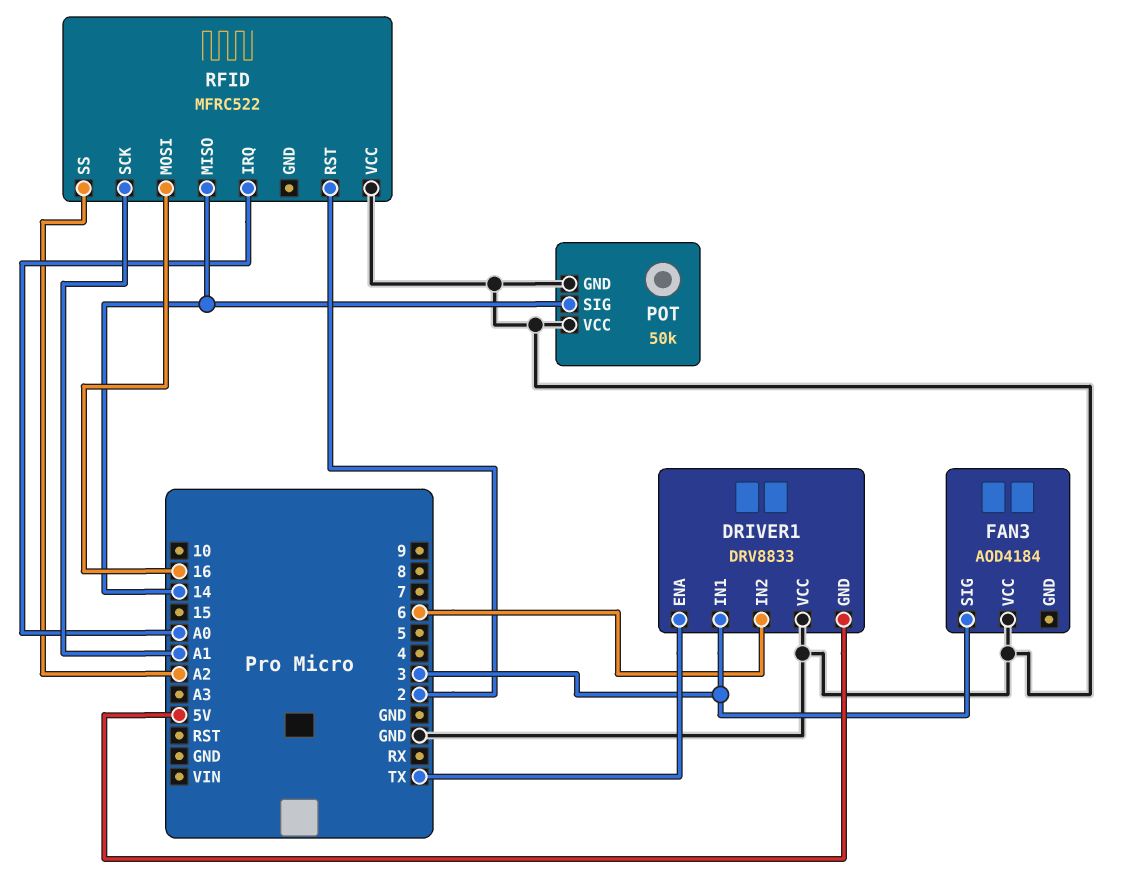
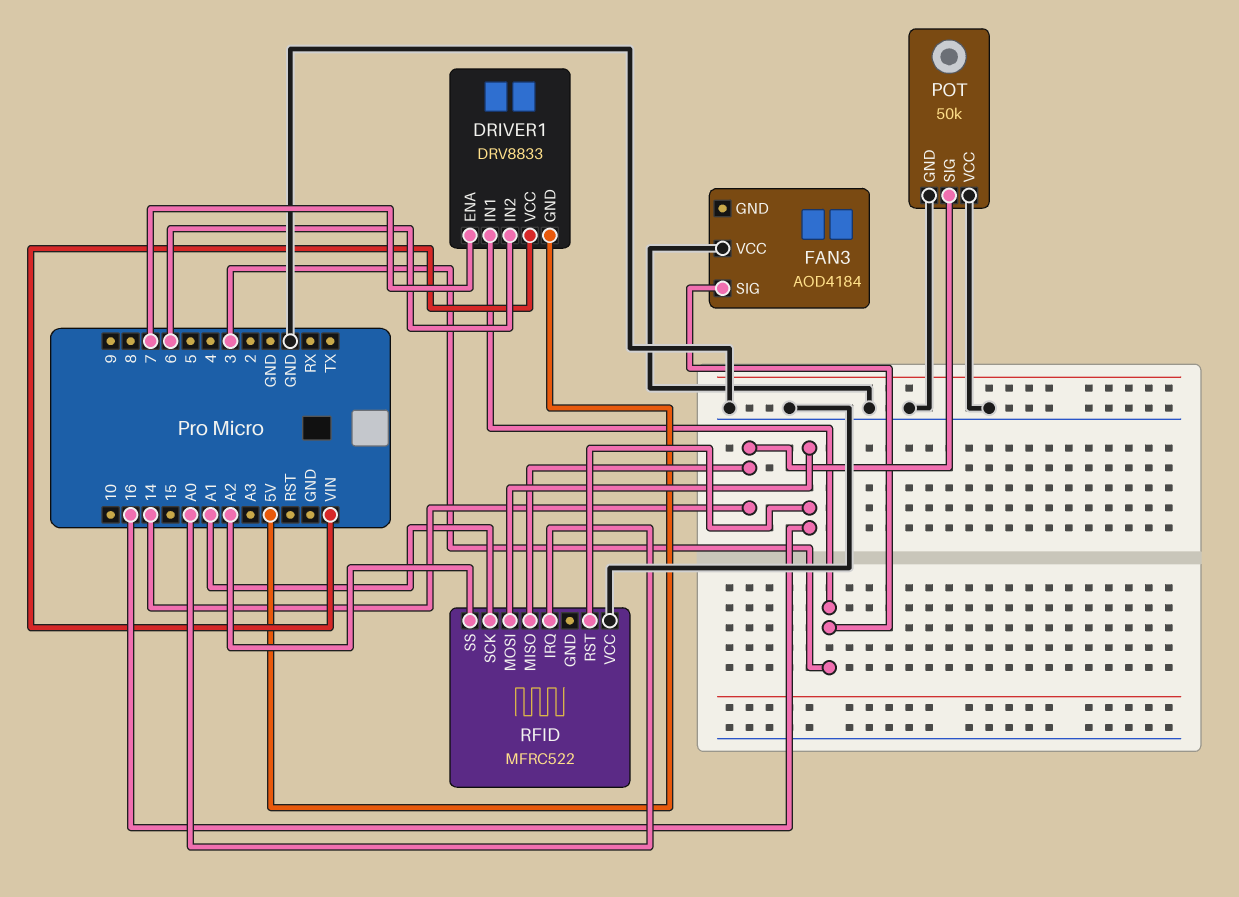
DRIVER1 pin ENA: TX -> 7
DRIVER1 pin VCC: GND -> VIN
RFID pin RST: 2 -> 16

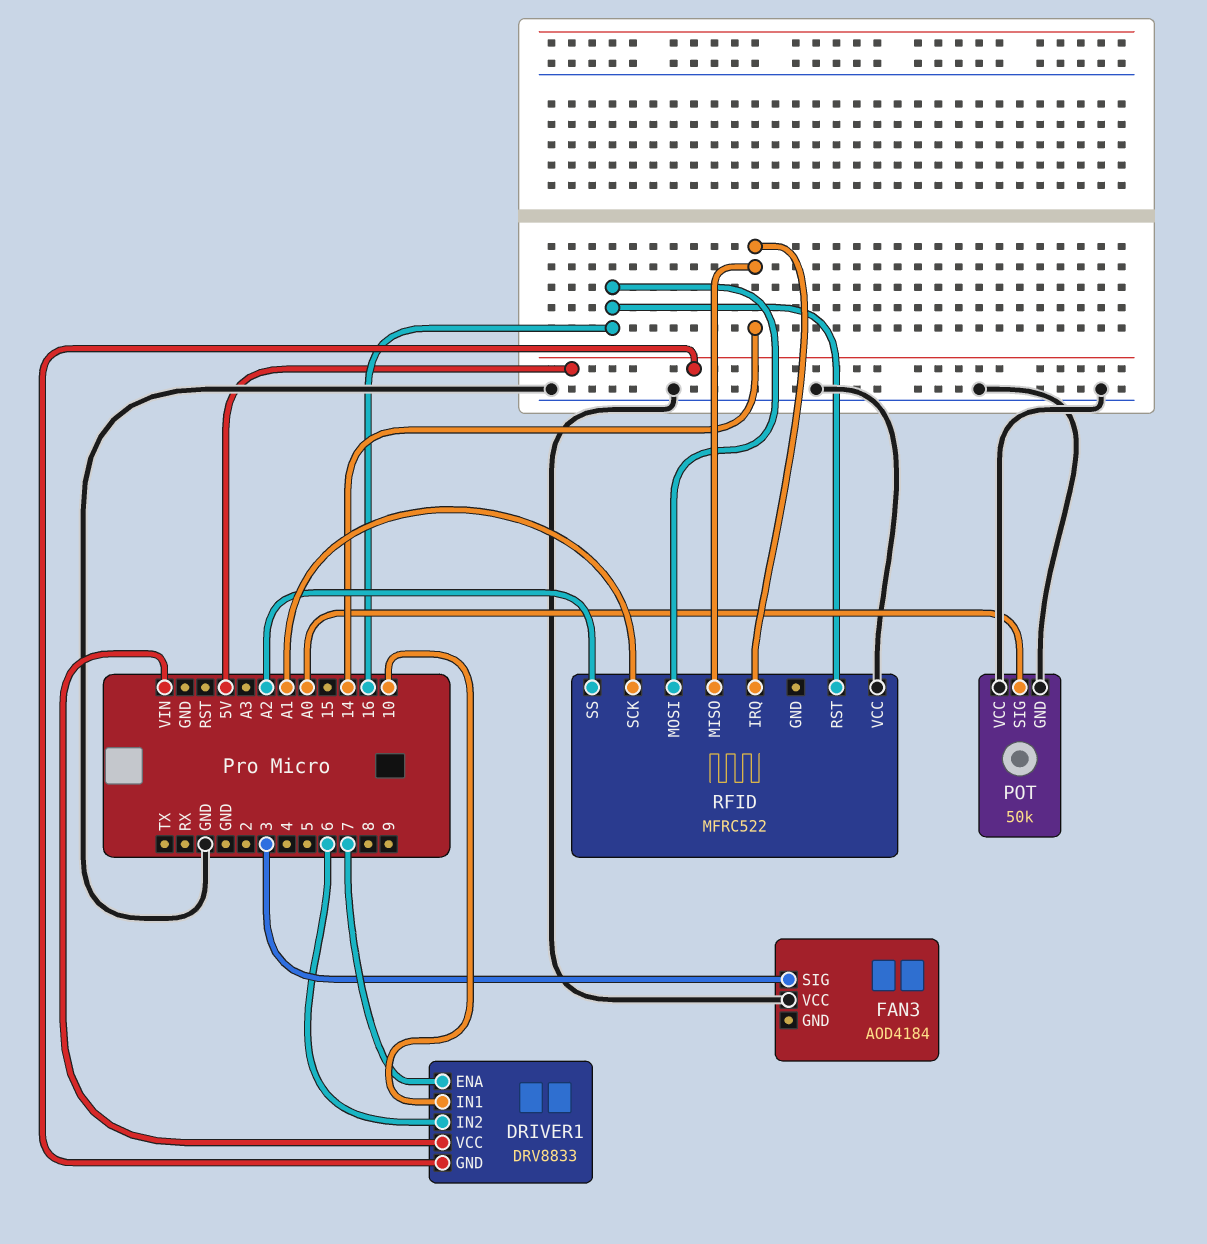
DRIVER1 pin IN1: 3 -> 10
POT pin SIG: 14 -> A0
RFID pin IRQ: A0 -> 14

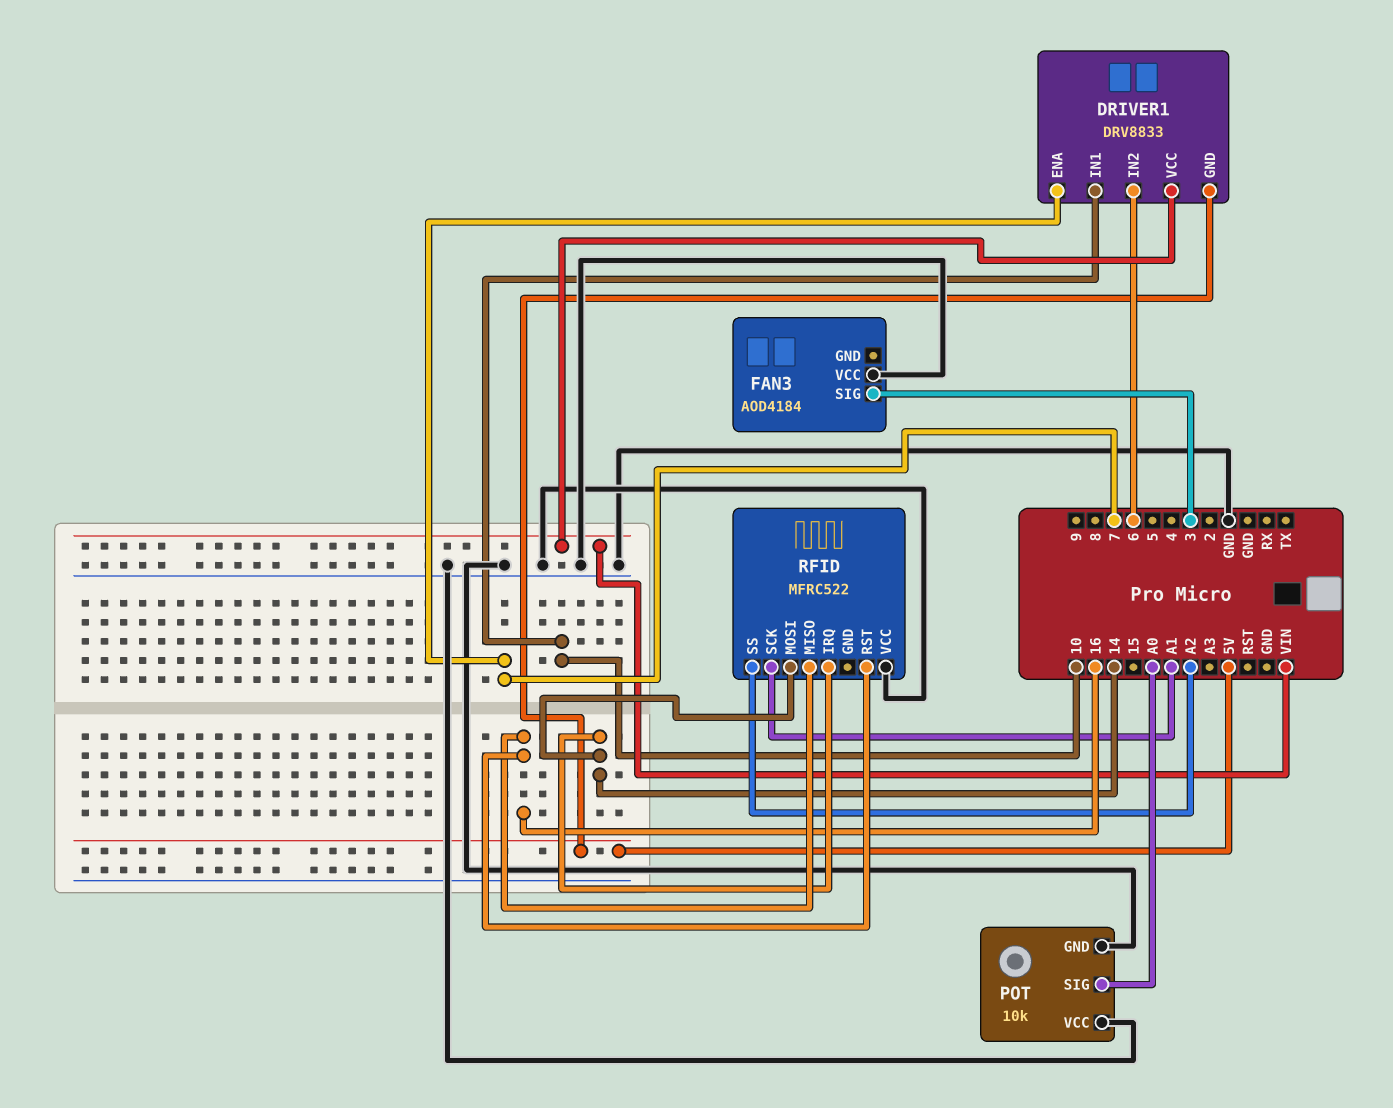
POT: 50k -> 10k
RFID pin MISO: 14 -> 16
RFID pin MOSI: 16 -> 14

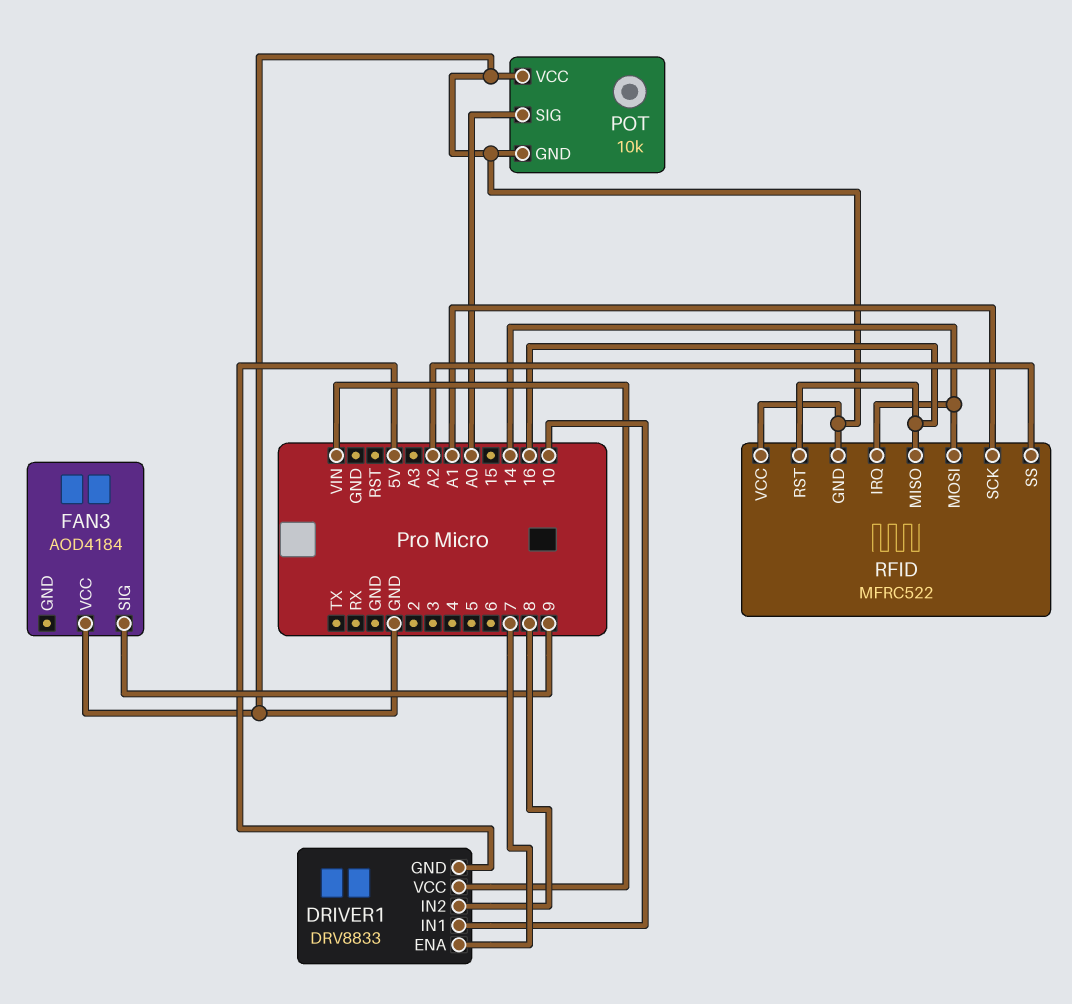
DRIVER1 pin IN2: 6 -> 8
FAN3 pin SIG: 3 -> 9
RFID pin GND: none -> GND

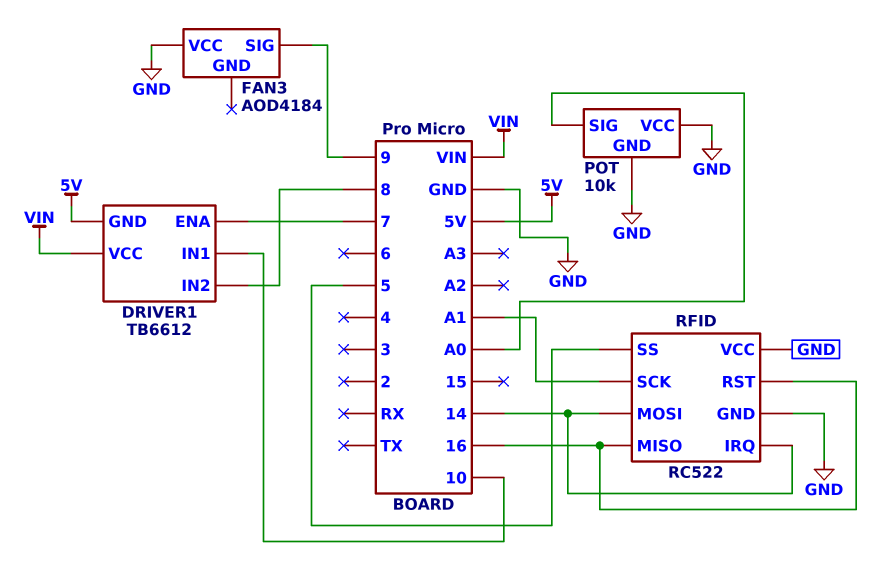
DRIVER1: DRV8833 -> TB6612
RFID: MFRC522 -> RC522
RFID pin SS: A2 -> 5

